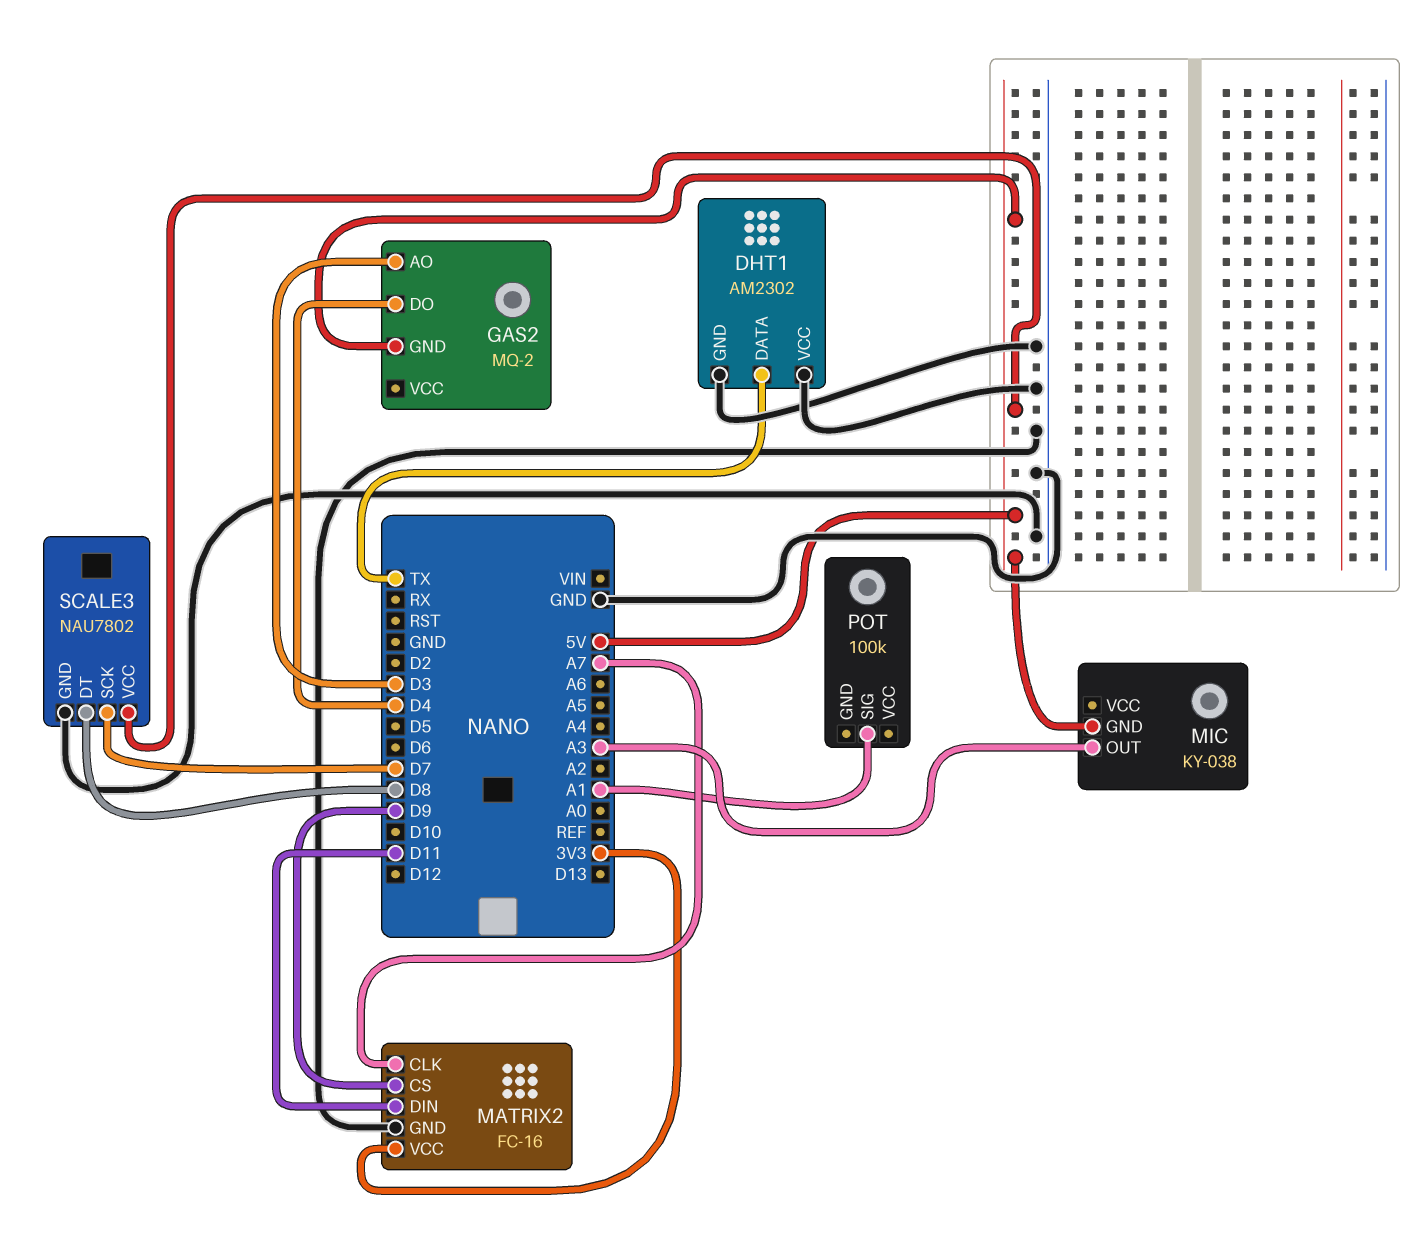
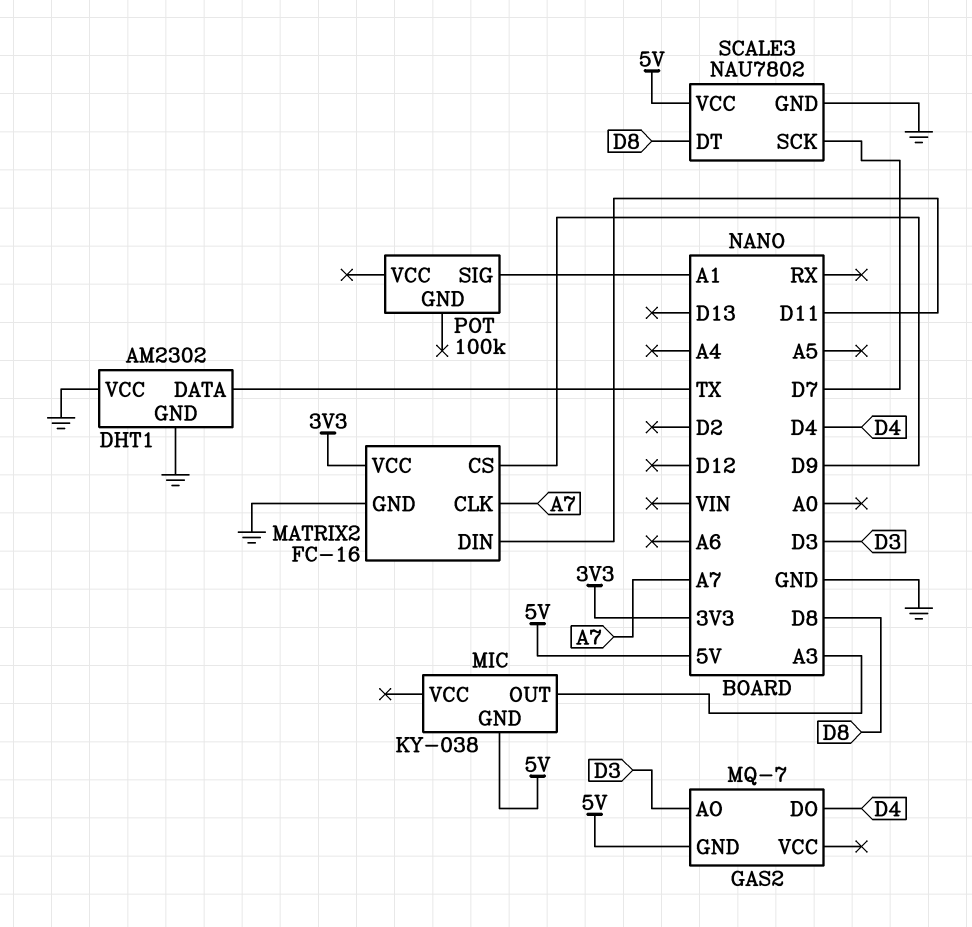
GAS2: MQ-2 -> MQ-7

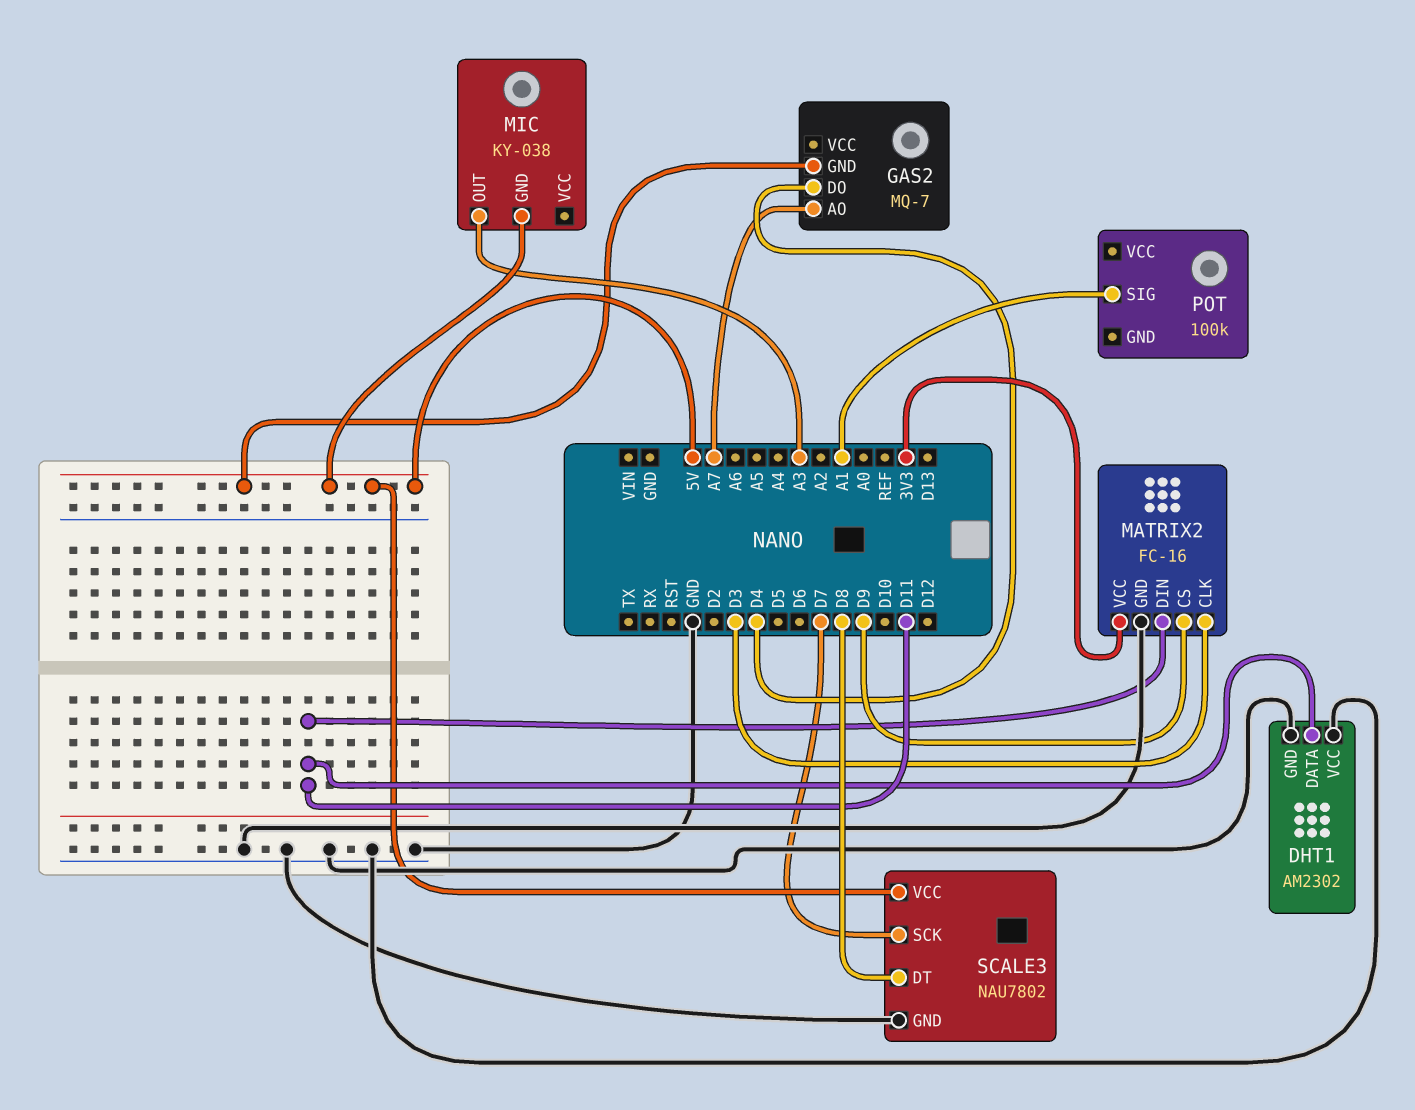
DHT1 pin DATA: TX -> D11
GAS2 pin AO: D3 -> A7
MATRIX2 pin CLK: A7 -> D3

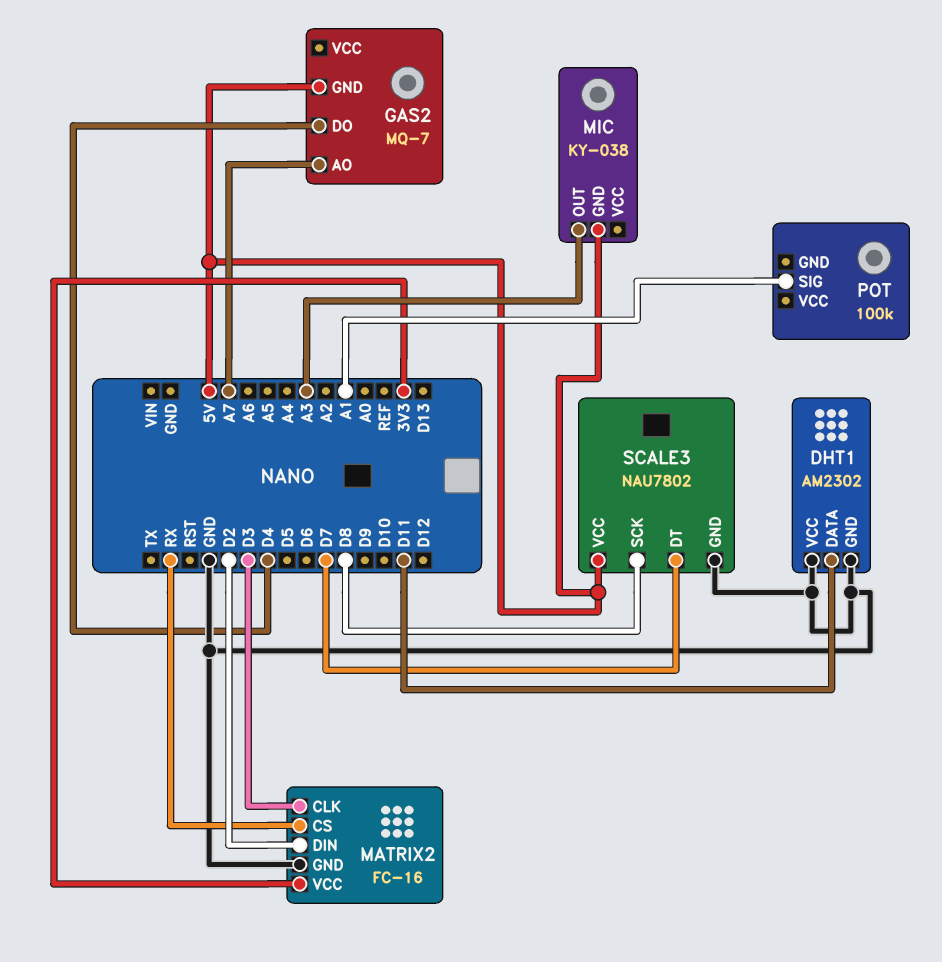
MATRIX2 pin CS: D9 -> RX
MATRIX2 pin DIN: D11 -> D2
SCALE3 pin DT: D8 -> D7
SCALE3 pin SCK: D7 -> D8

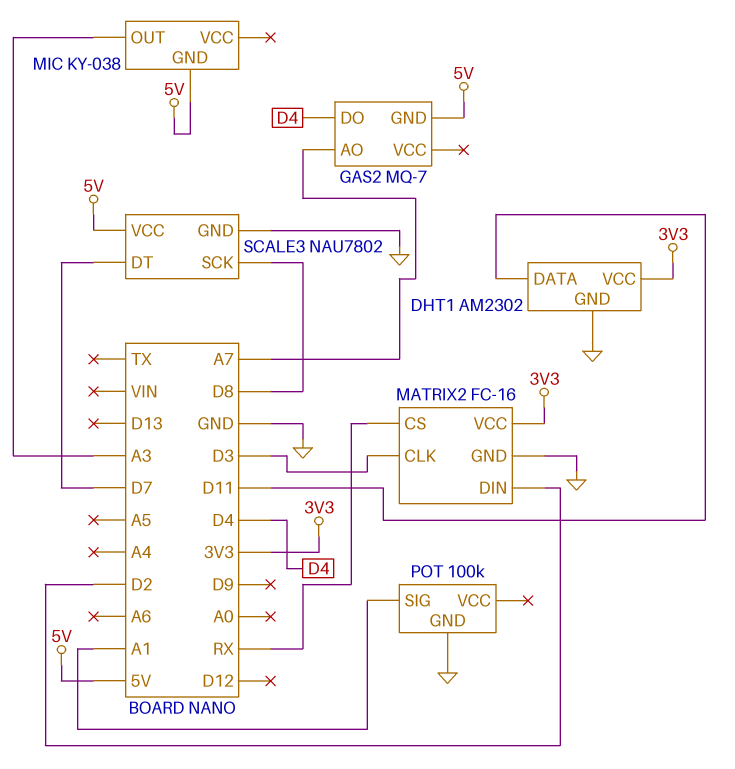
DHT1 pin VCC: GND -> 3V3
POT pin GND: none -> GND

